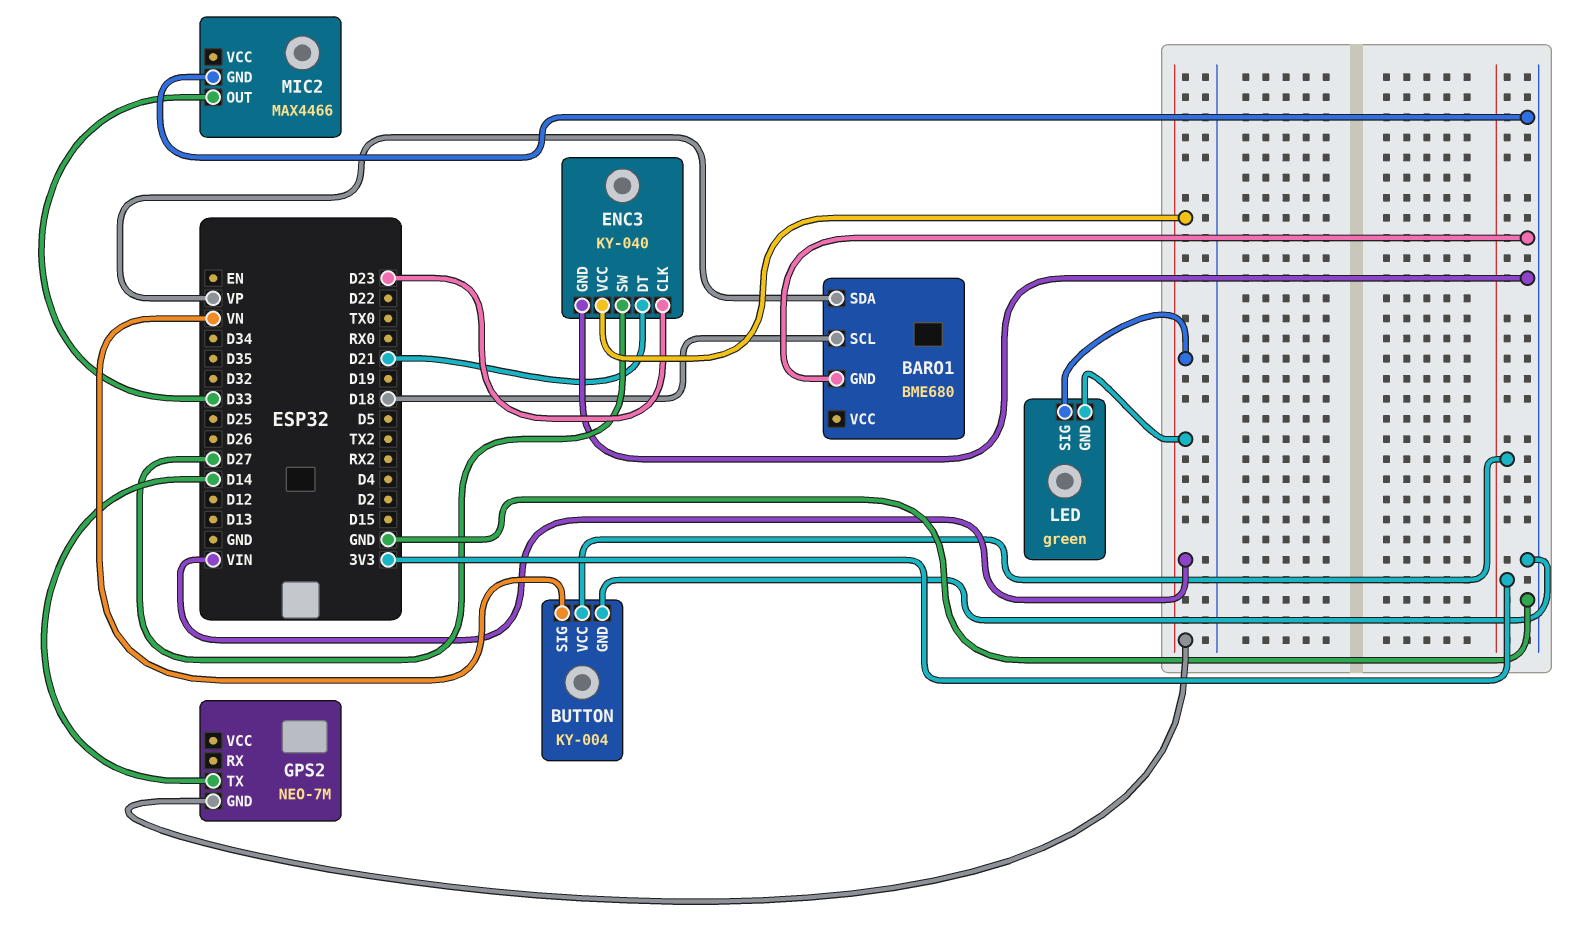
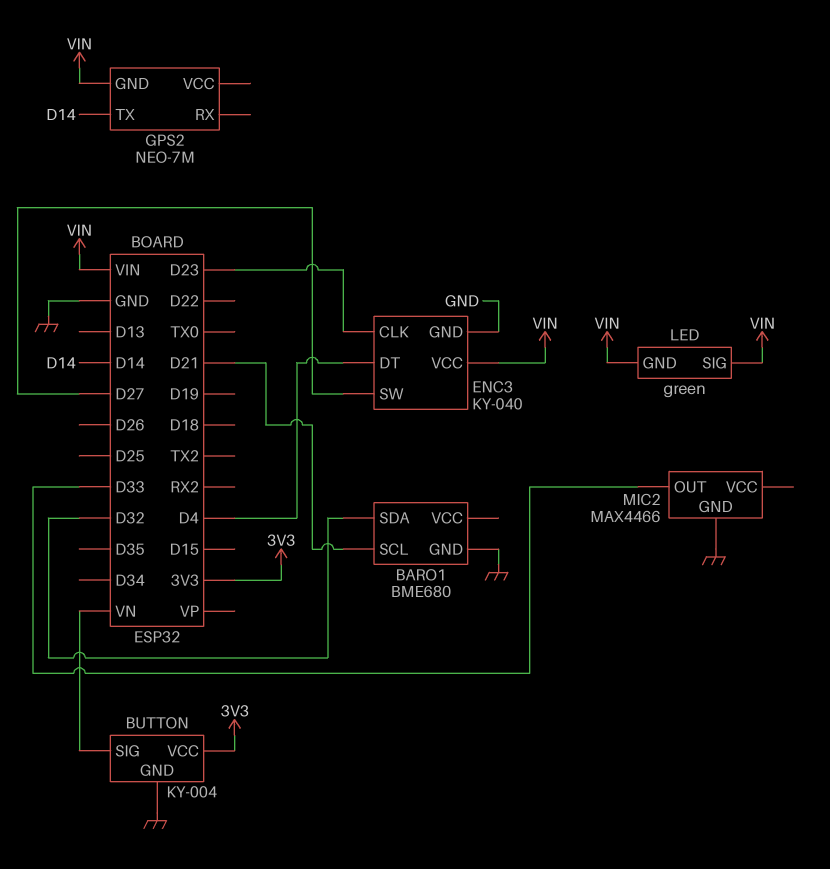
BARO1 pin SCL: D18 -> D21
BARO1 pin SDA: VP -> D32
ENC3 pin DT: D21 -> D4

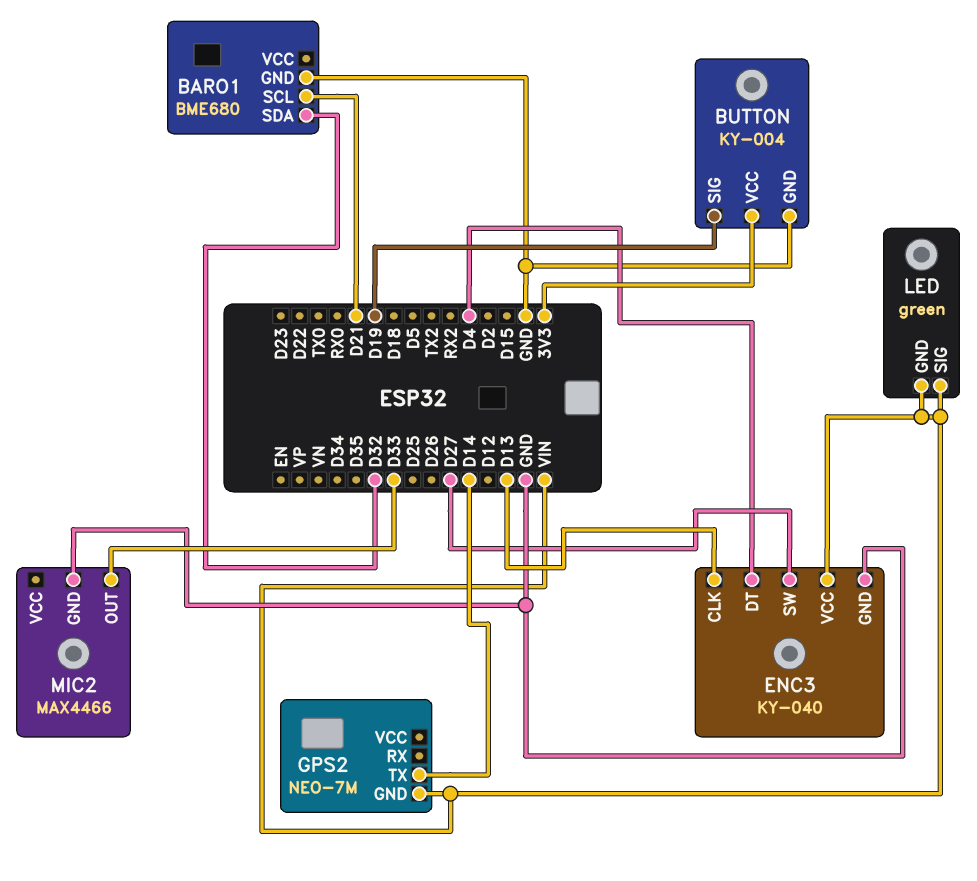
BUTTON pin SIG: VN -> D19
ENC3 pin CLK: D23 -> D13

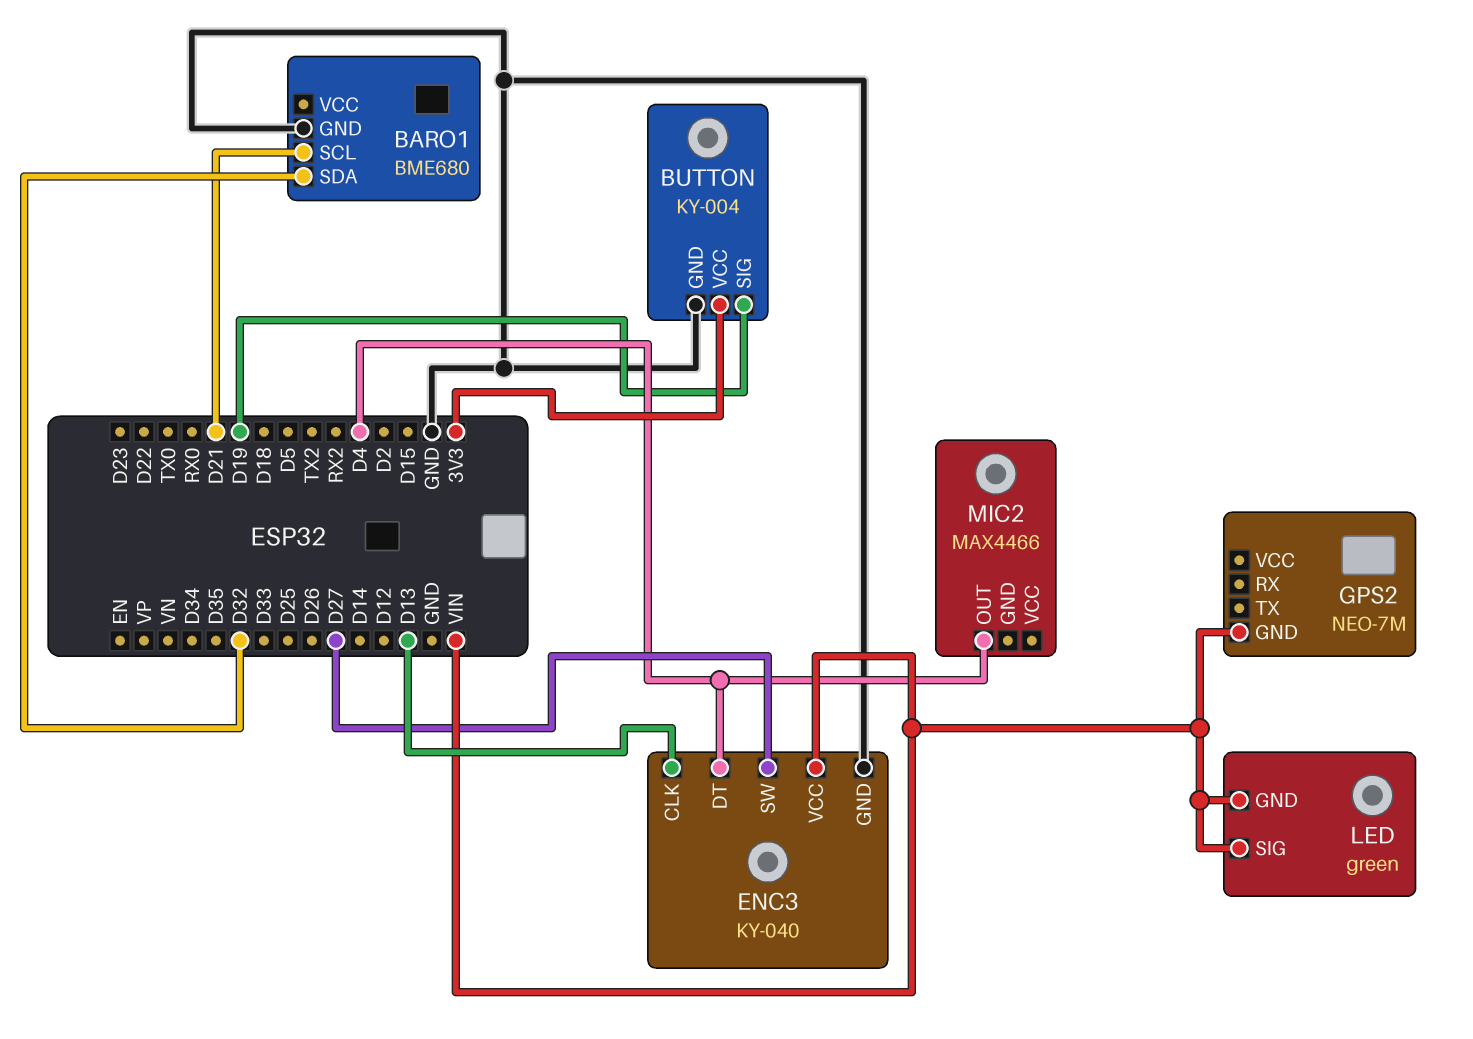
GPS2 pin TX: D14 -> none
MIC2 pin GND: GND -> none
MIC2 pin OUT: D33 -> D4

